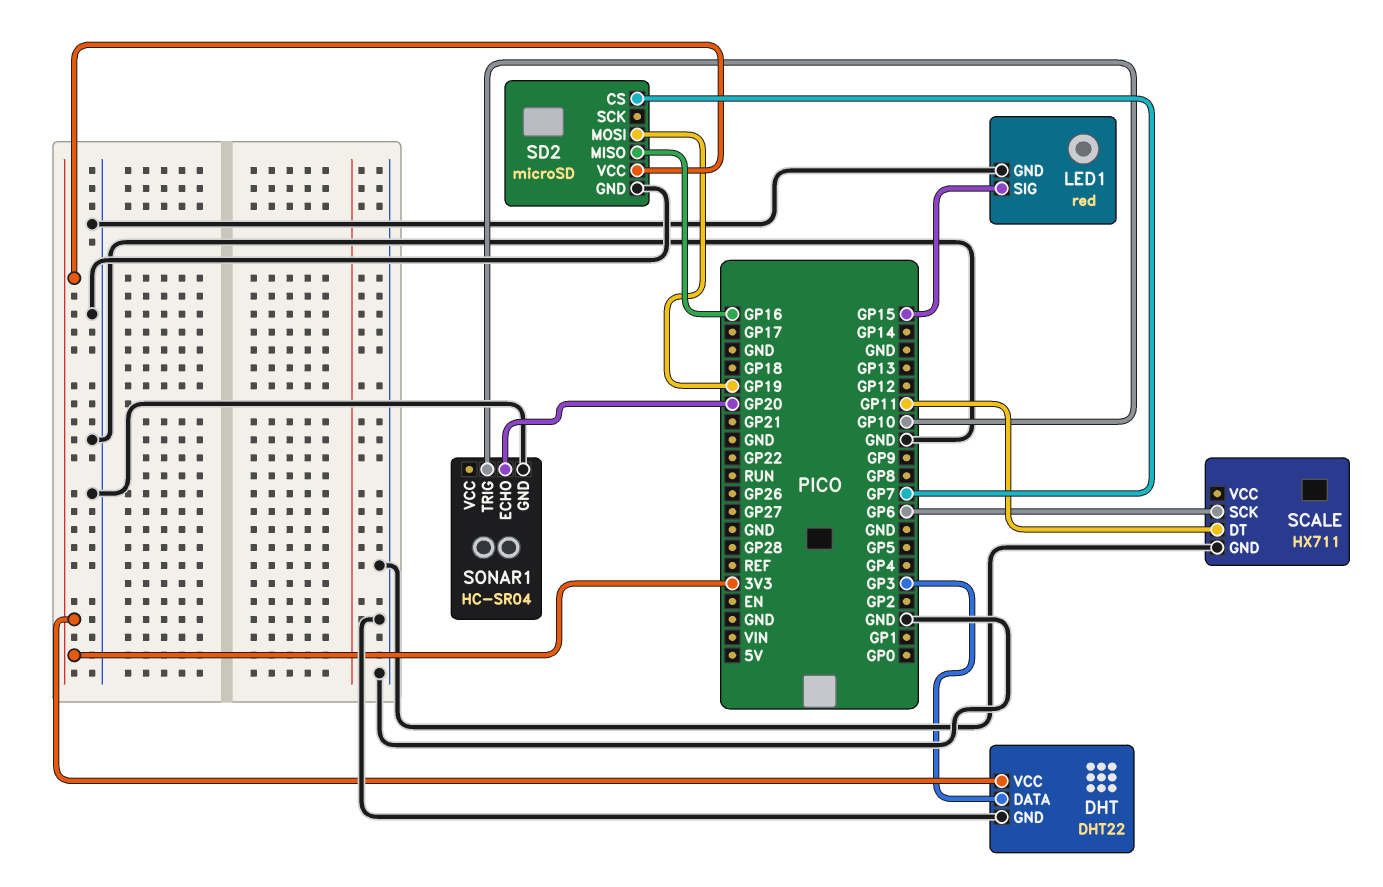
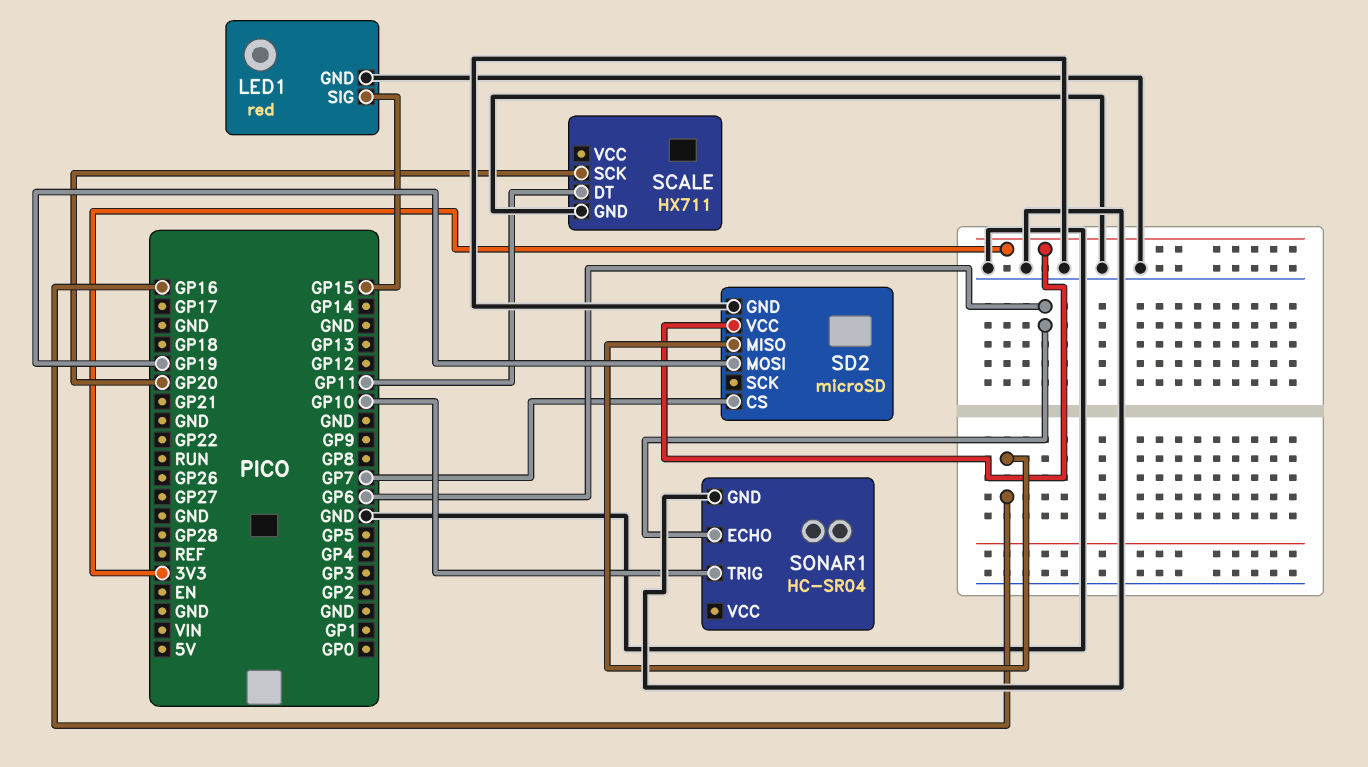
DHT: DHT22 -> none
DHT pin DATA: GP3 -> none
DHT pin GND: GND -> none
DHT pin VCC: 3V3 -> none
SCALE pin SCK: GP6 -> GP20
SONAR1 pin ECHO: GP20 -> GP6

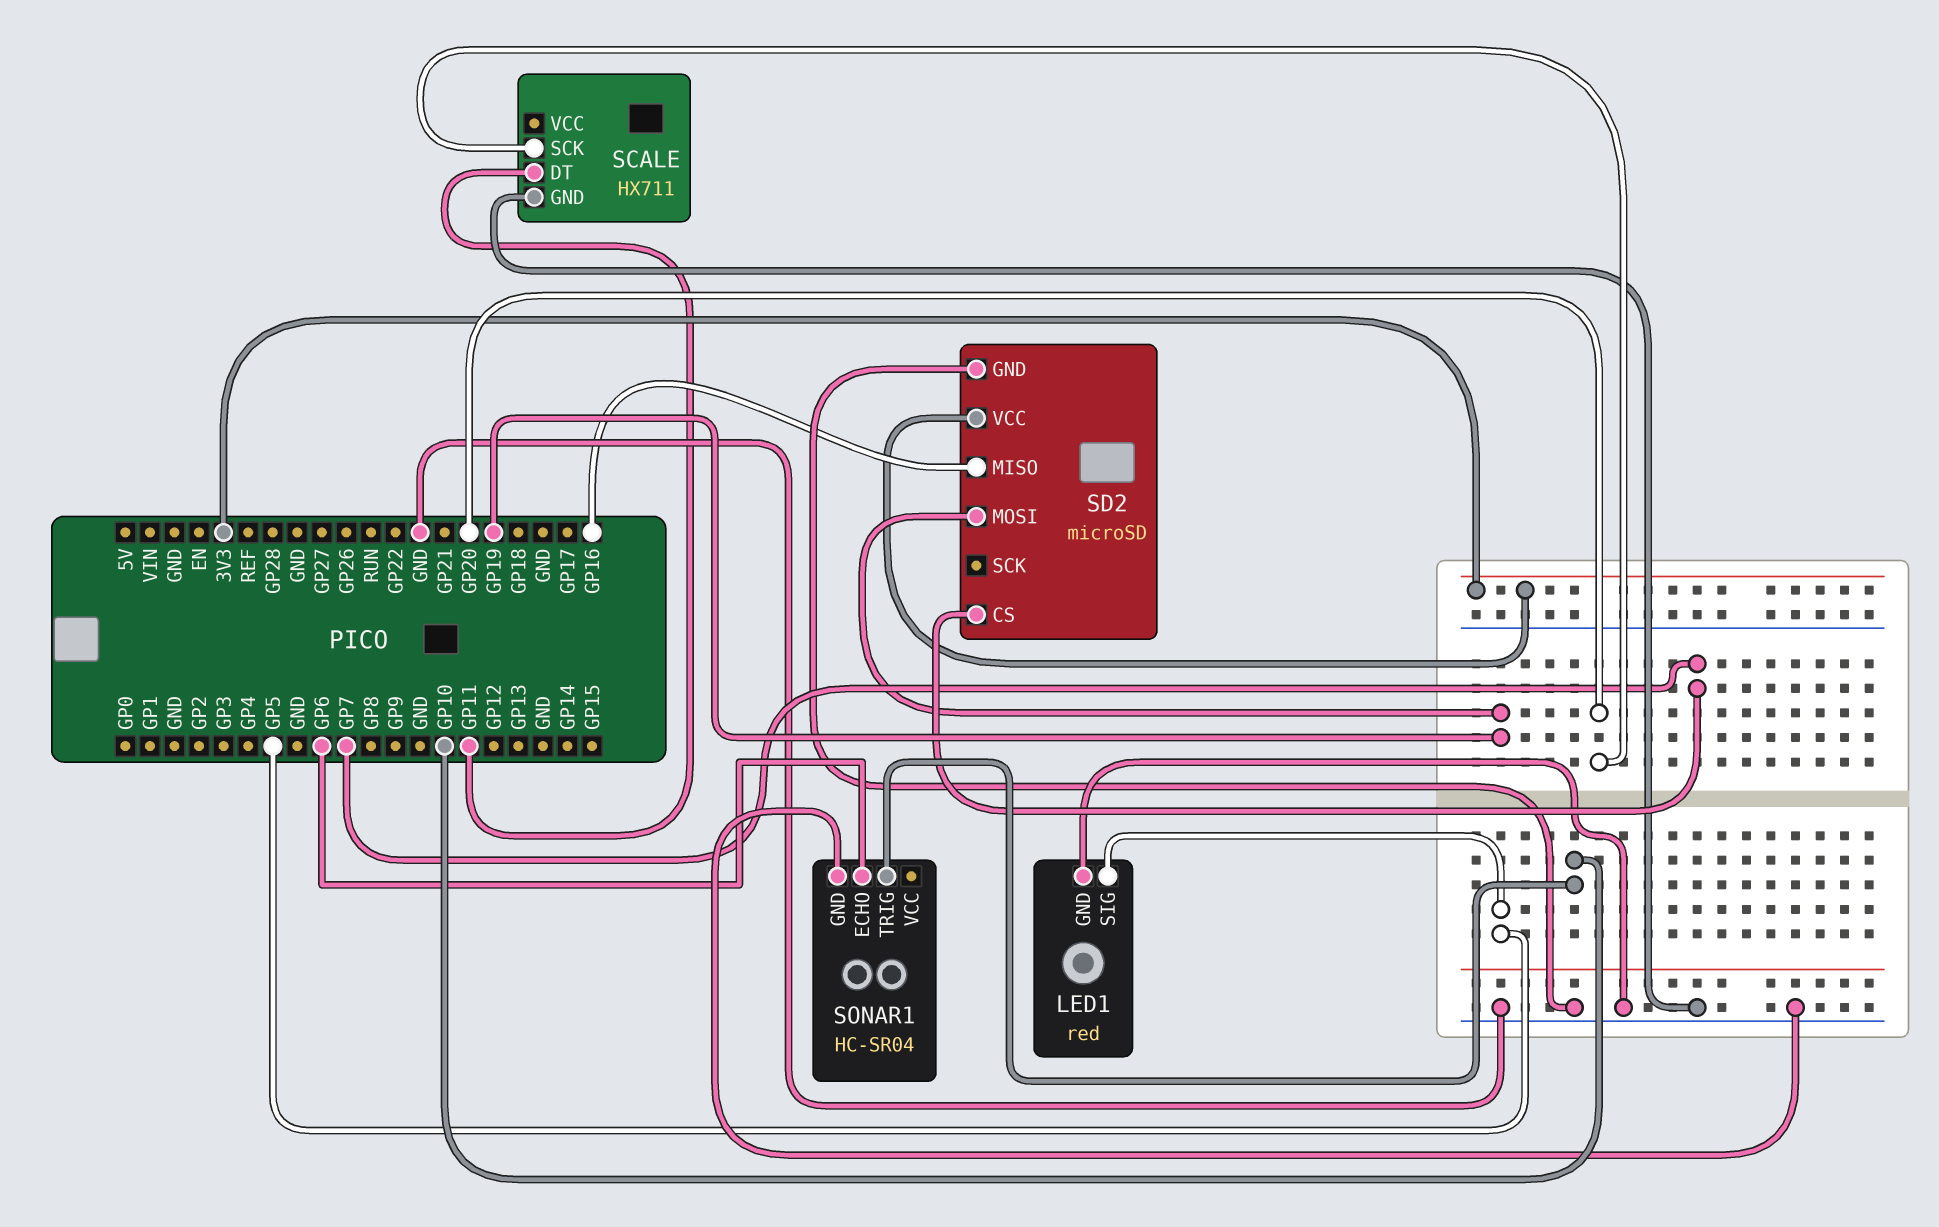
LED1 pin SIG: GP15 -> GP5

